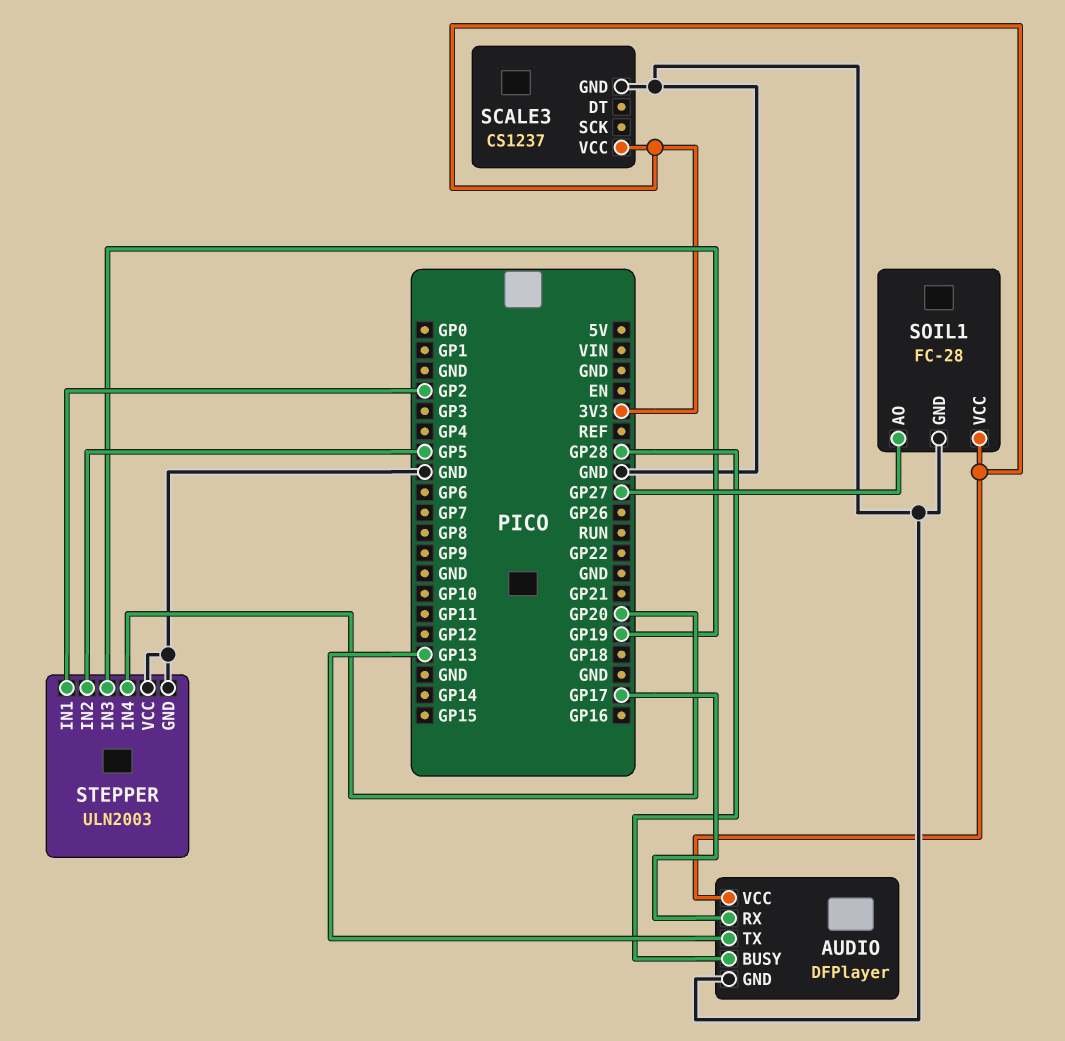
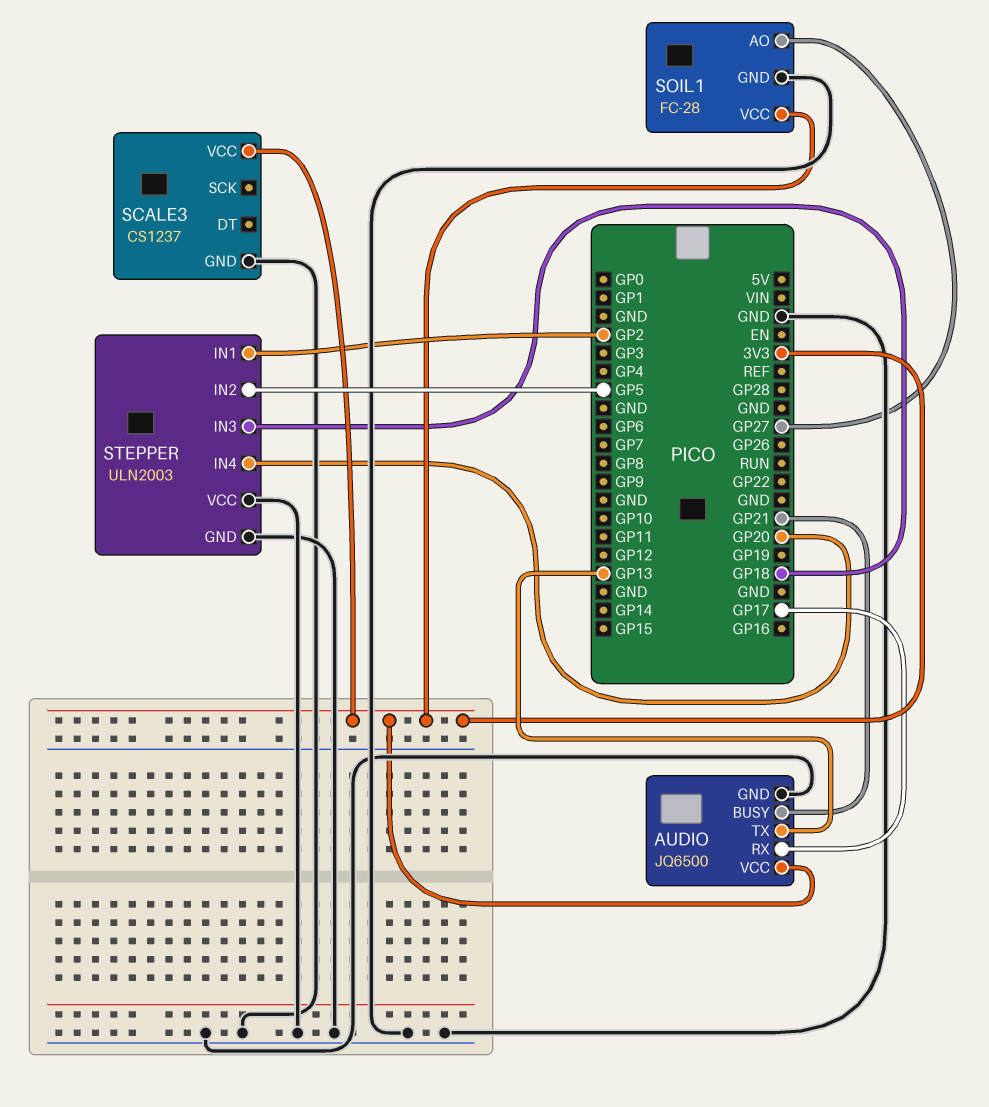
AUDIO: DFPlayer -> JQ6500
AUDIO pin BUSY: GP28 -> GP21
STEPPER pin IN3: GP19 -> GP18

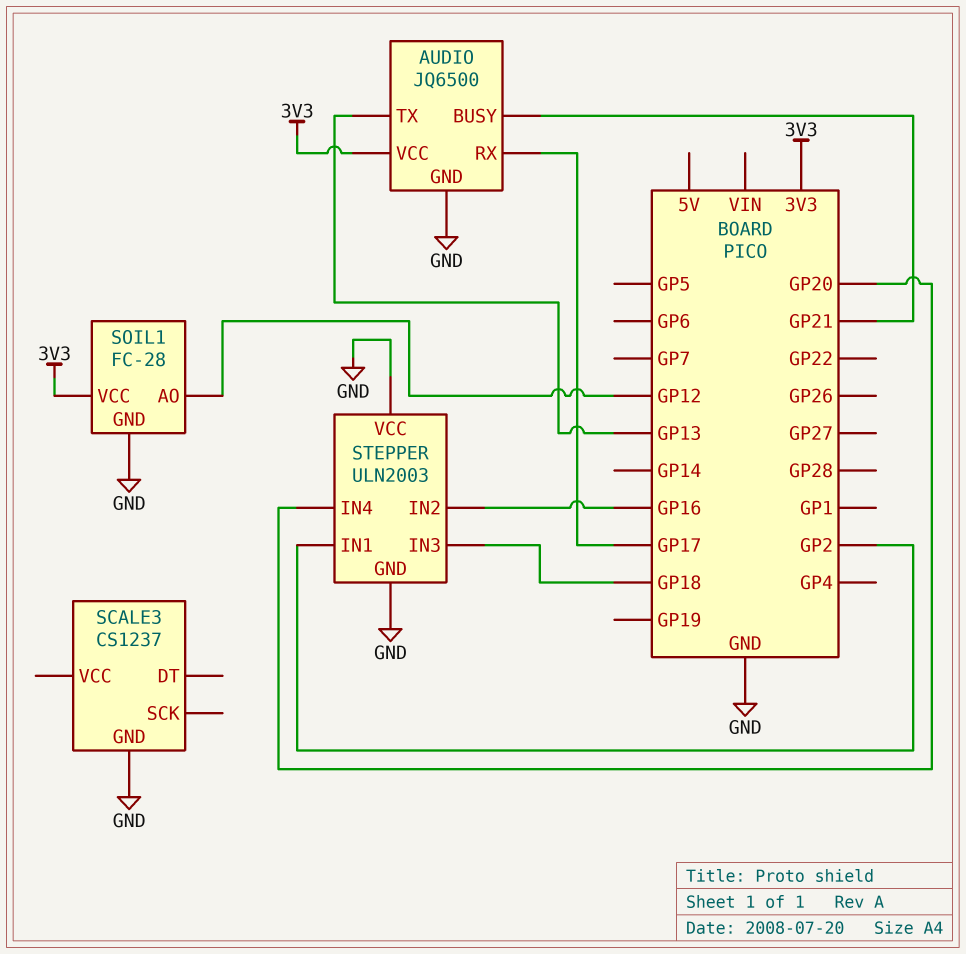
SCALE3 pin VCC: 3V3 -> none
SOIL1 pin AO: GP27 -> GP12
STEPPER pin IN2: GP5 -> GP16

